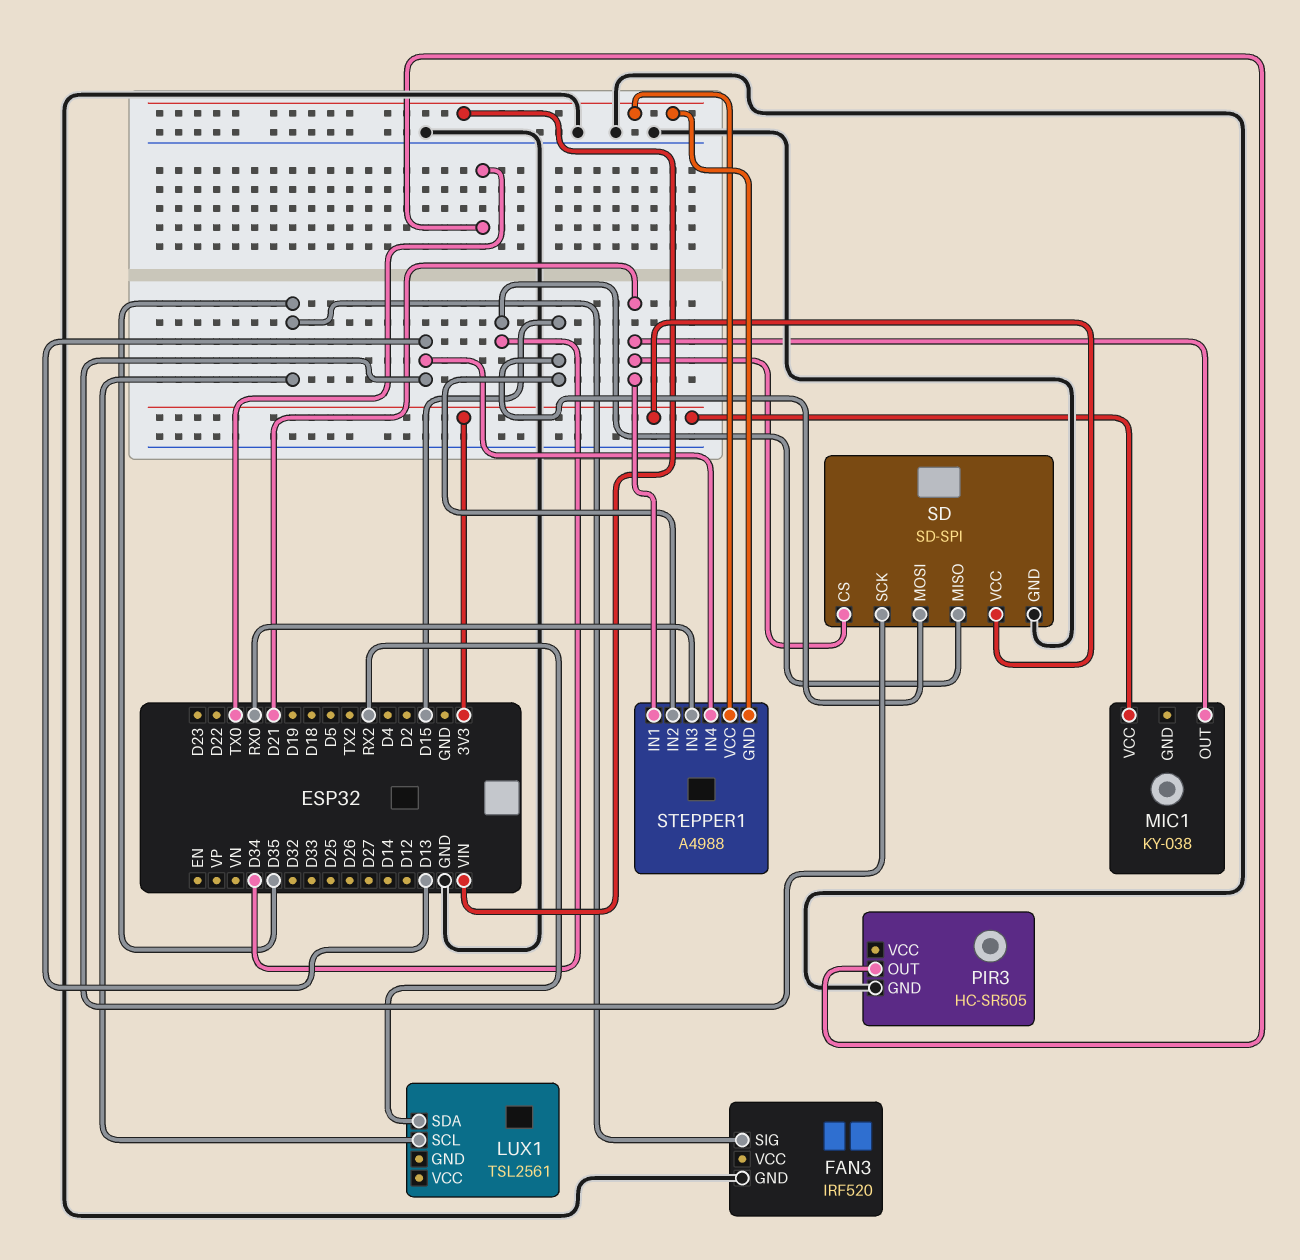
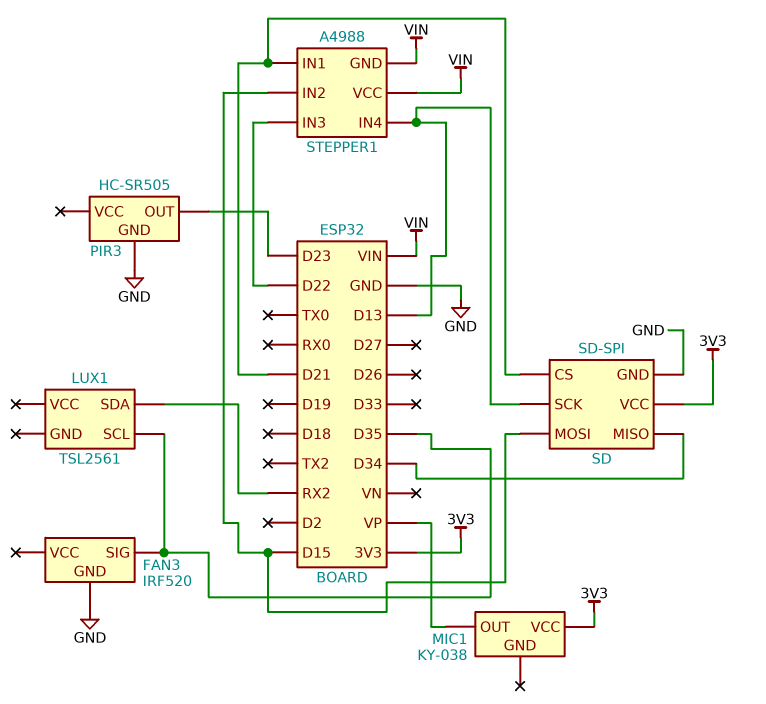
MIC1 pin OUT: D21 -> VP
PIR3 pin OUT: TX0 -> D23
STEPPER1 pin IN3: RX0 -> D22

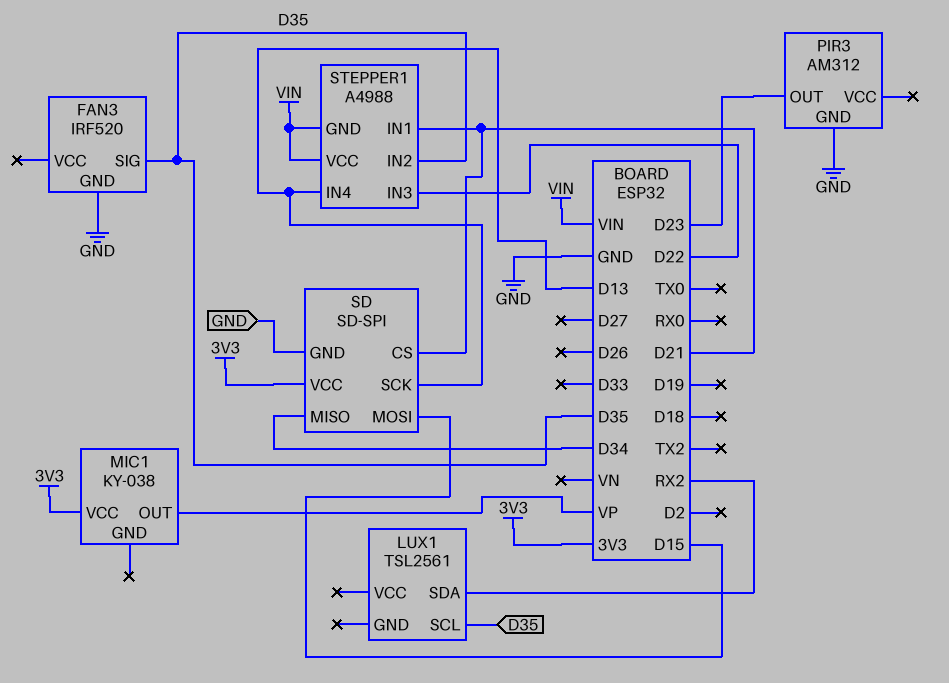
PIR3: HC-SR505 -> AM312
STEPPER1 pin IN2: D15 -> D35

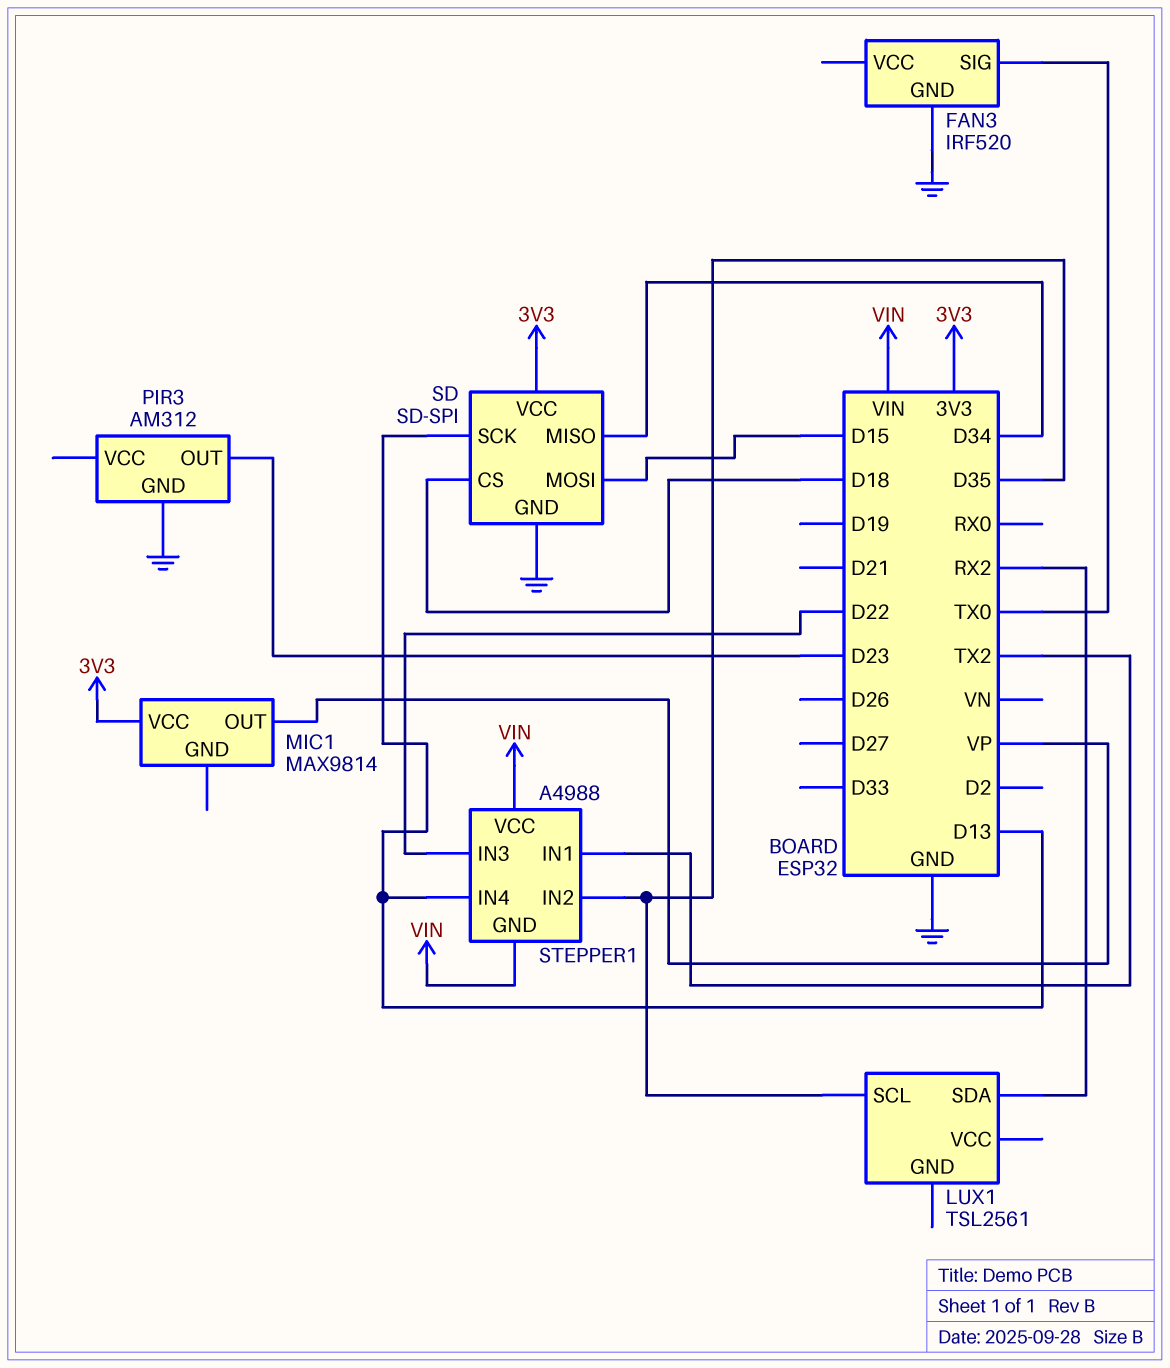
FAN3 pin SIG: D35 -> TX0
MIC1: KY-038 -> MAX9814
SD pin CS: D21 -> D18
STEPPER1 pin IN1: D21 -> TX2

